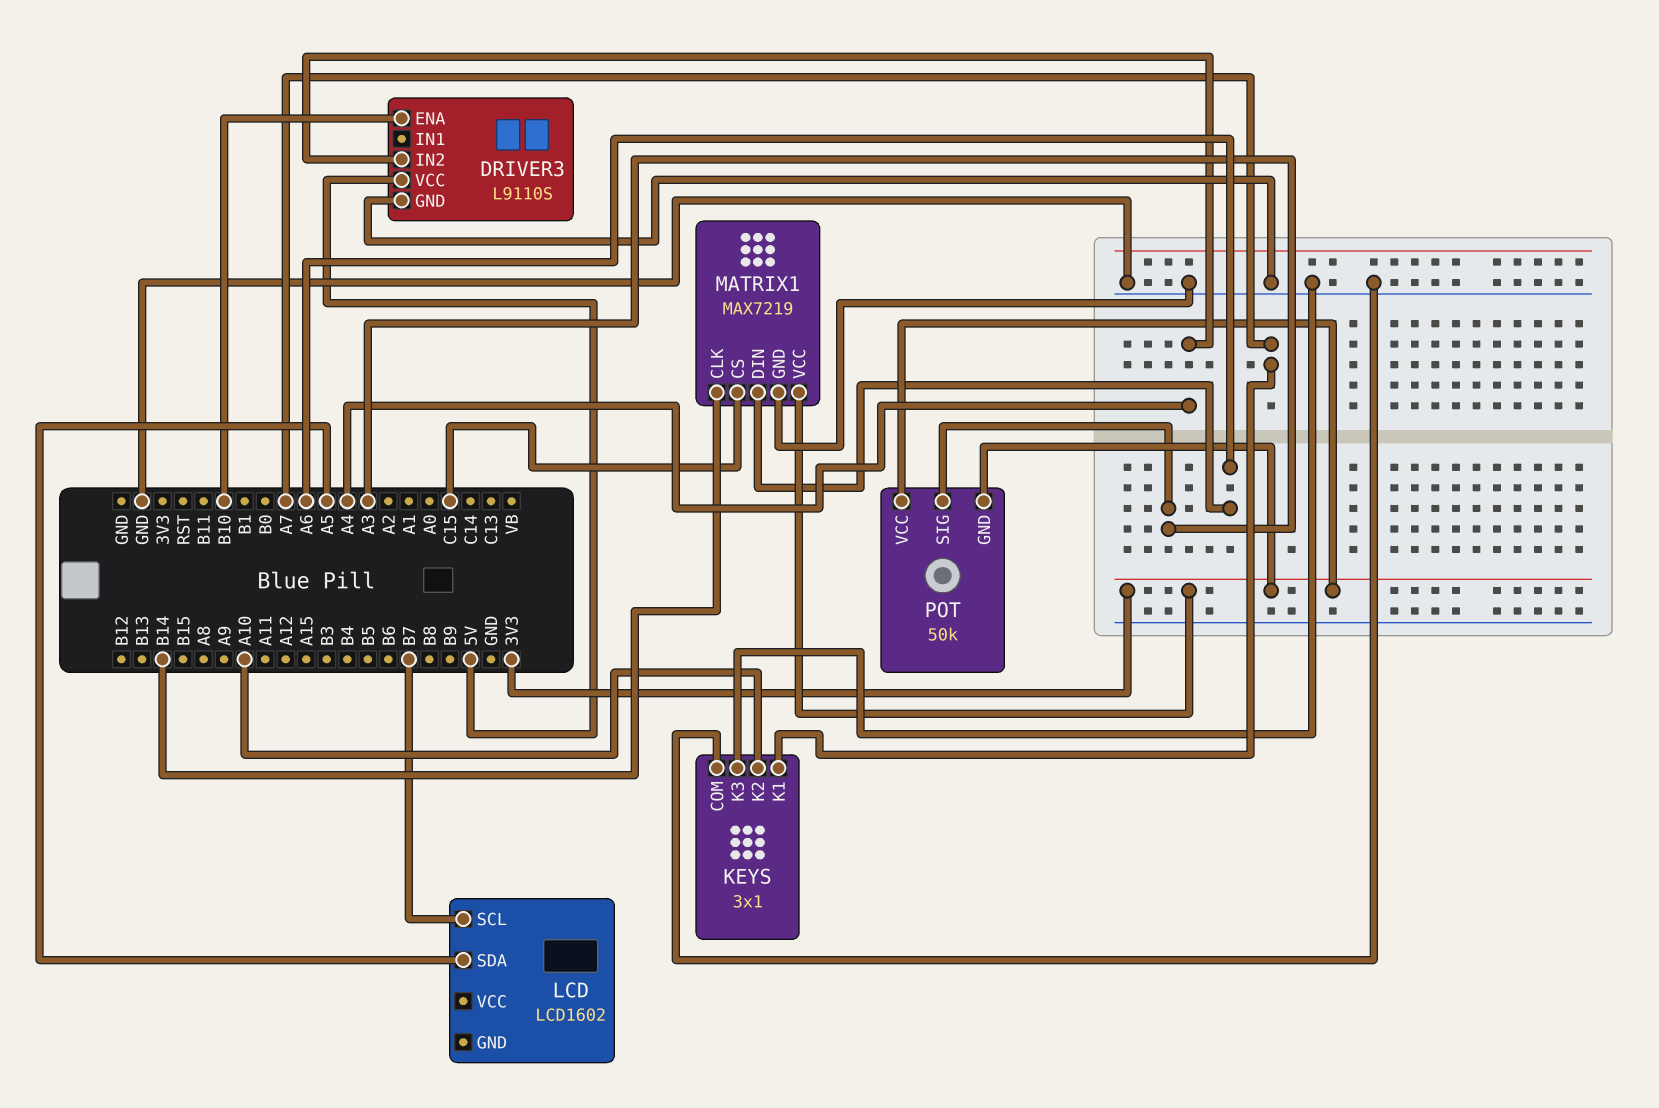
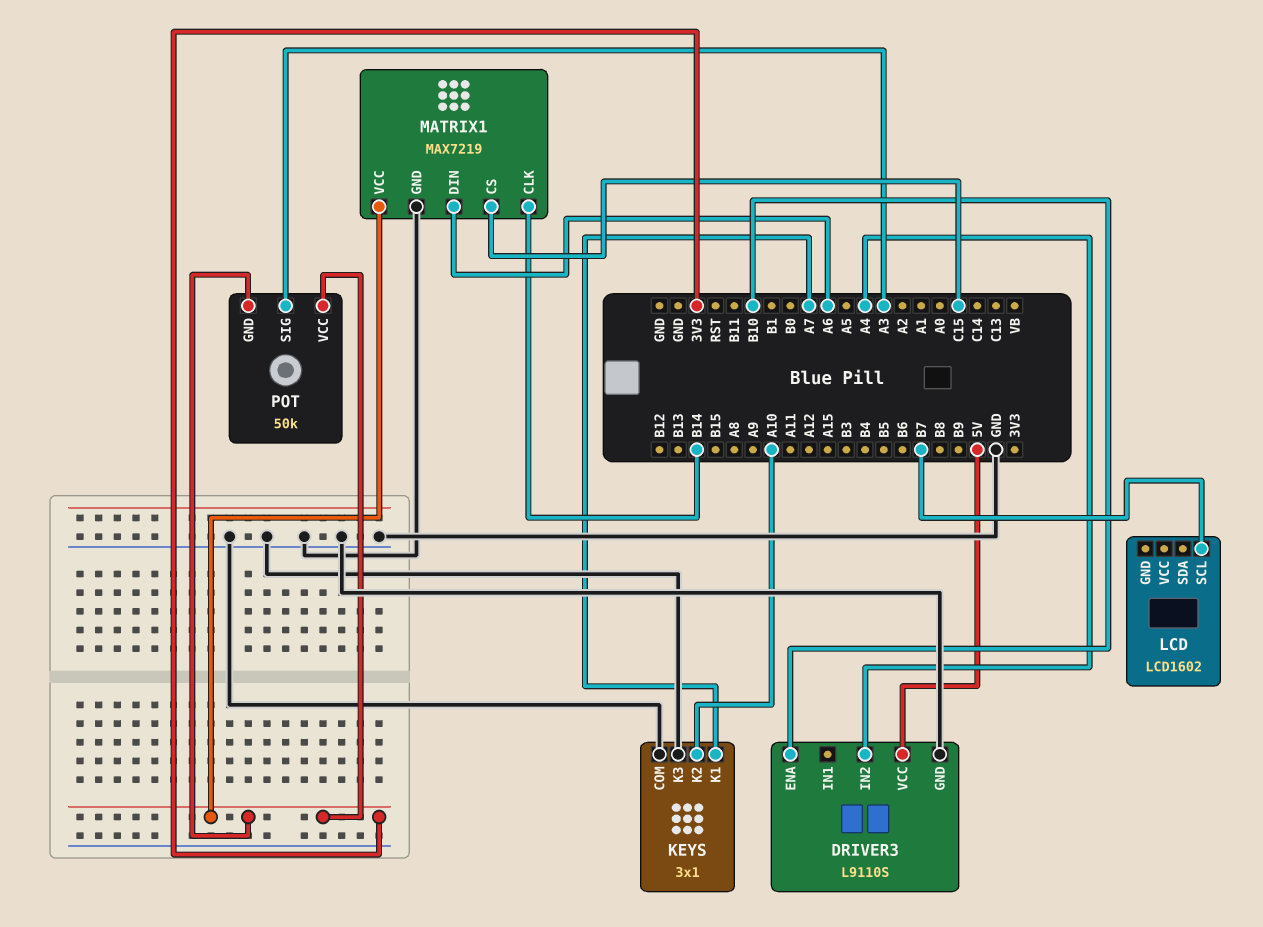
LCD pin SDA: A5 -> none

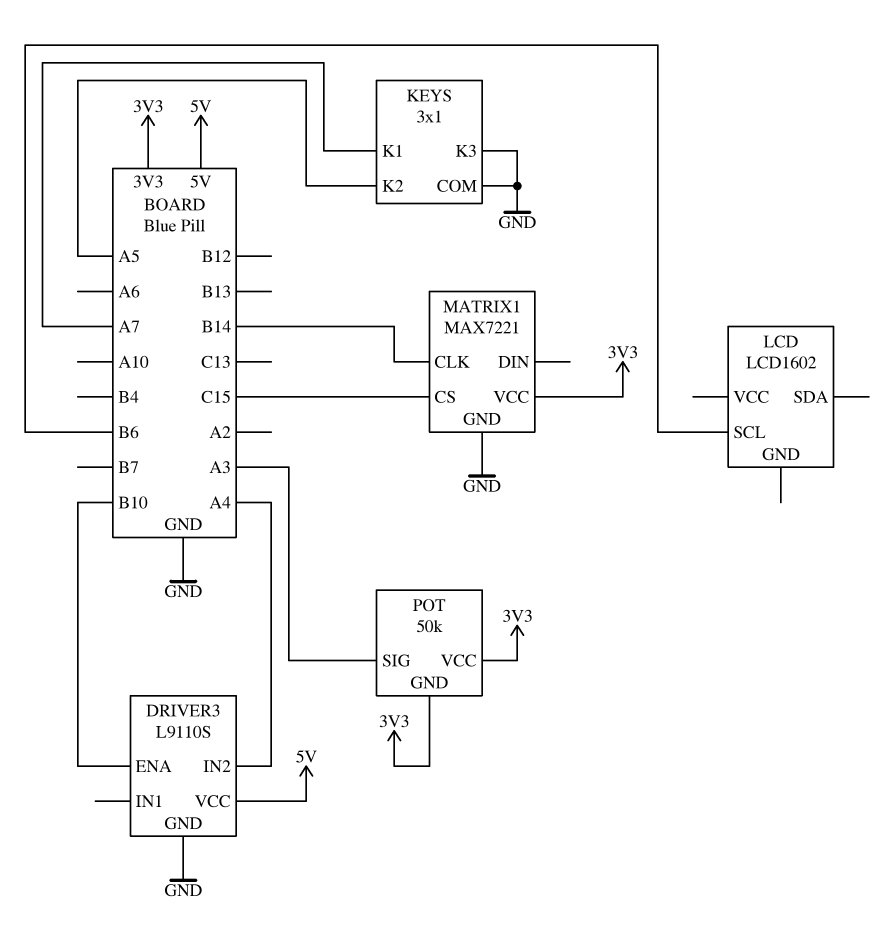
KEYS pin K2: A10 -> A5
LCD pin SCL: B7 -> B6
MATRIX1: MAX7219 -> MAX7221
MATRIX1 pin DIN: A6 -> none

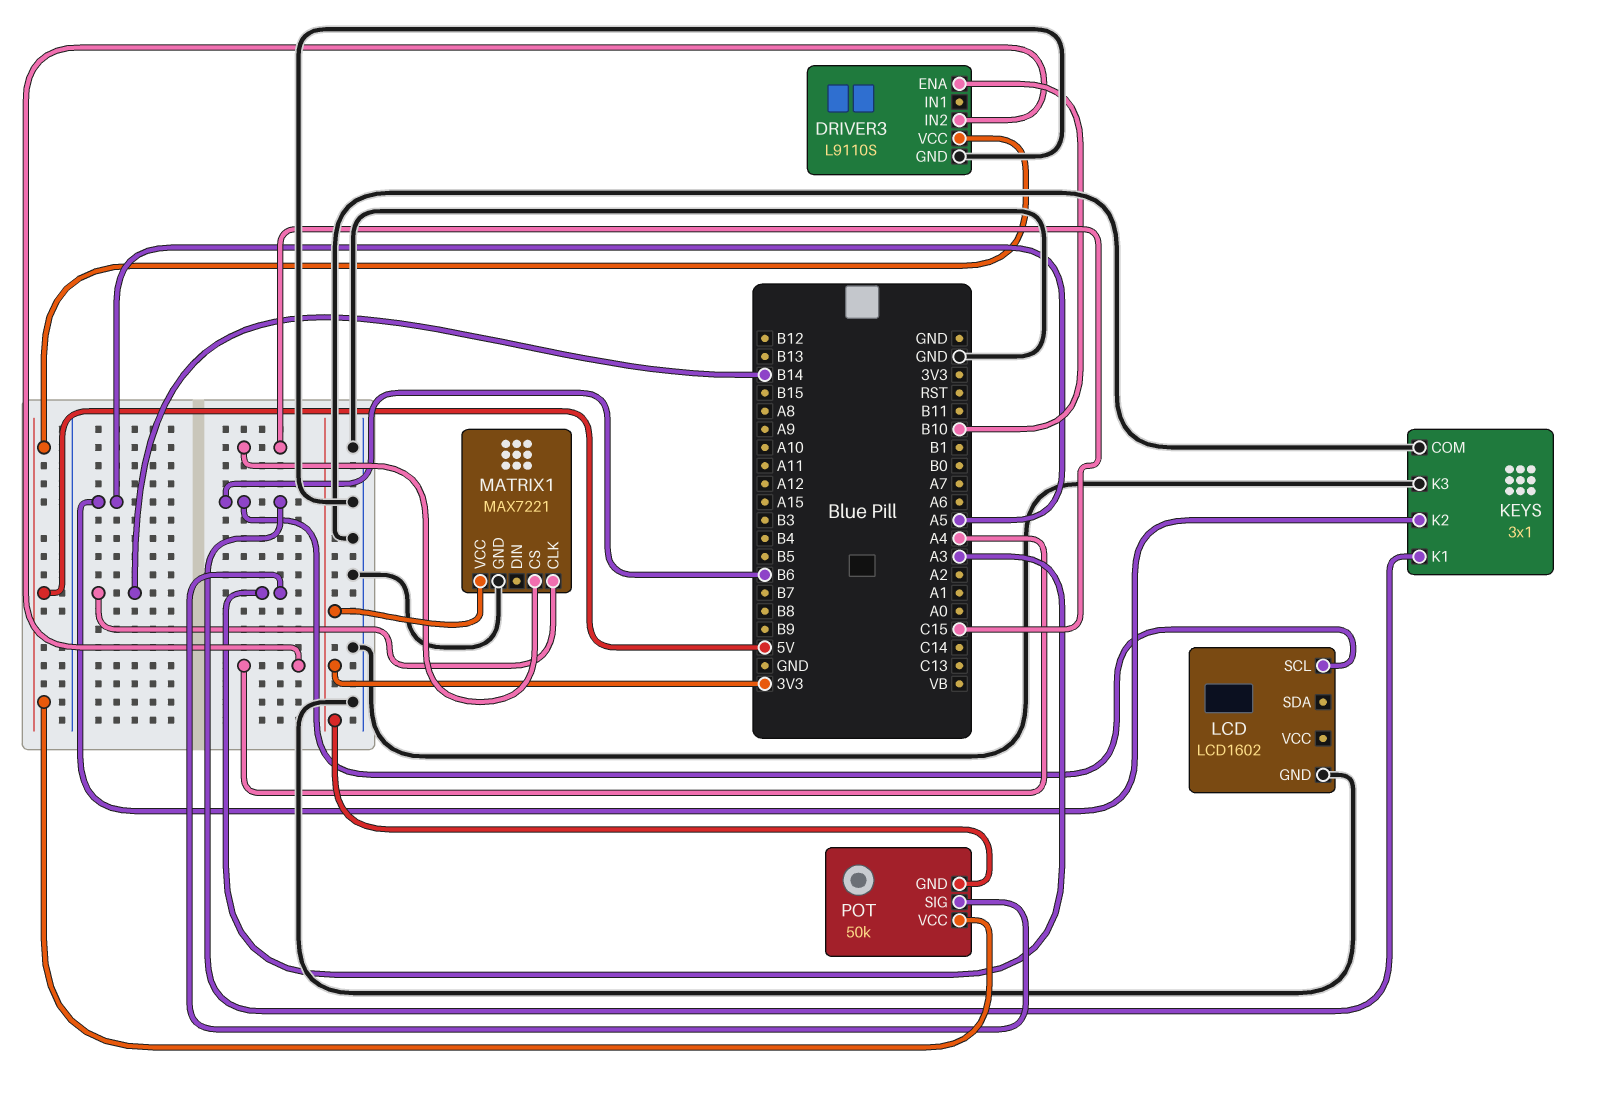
KEYS pin K1: A7 -> B6
LCD pin GND: none -> GND
POT pin VCC: 3V3 -> 5V

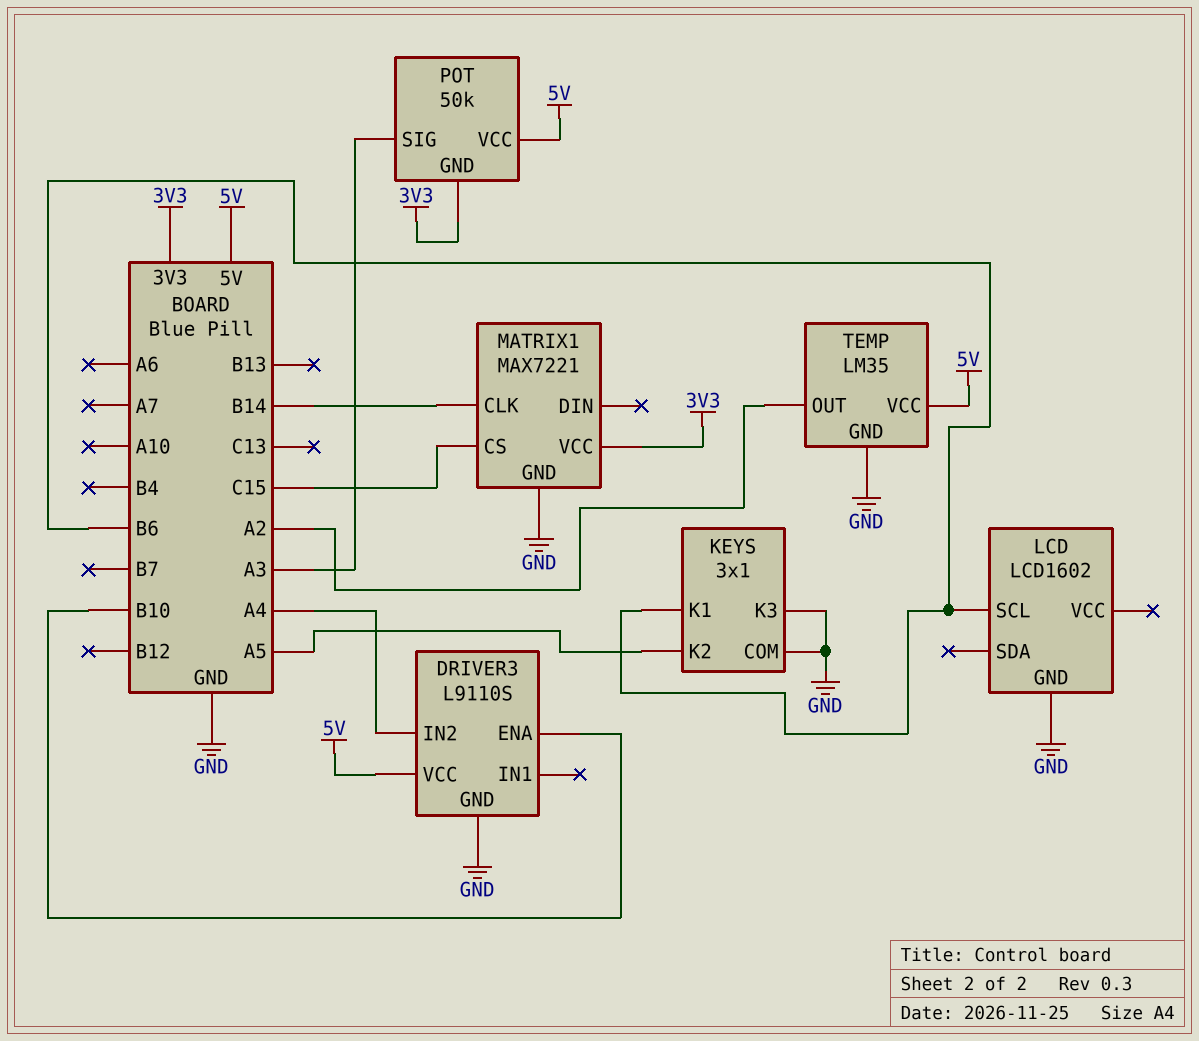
TEMP: none -> LM35
TEMP pin GND: none -> GND
TEMP pin OUT: none -> A2
TEMP pin VCC: none -> 5V

